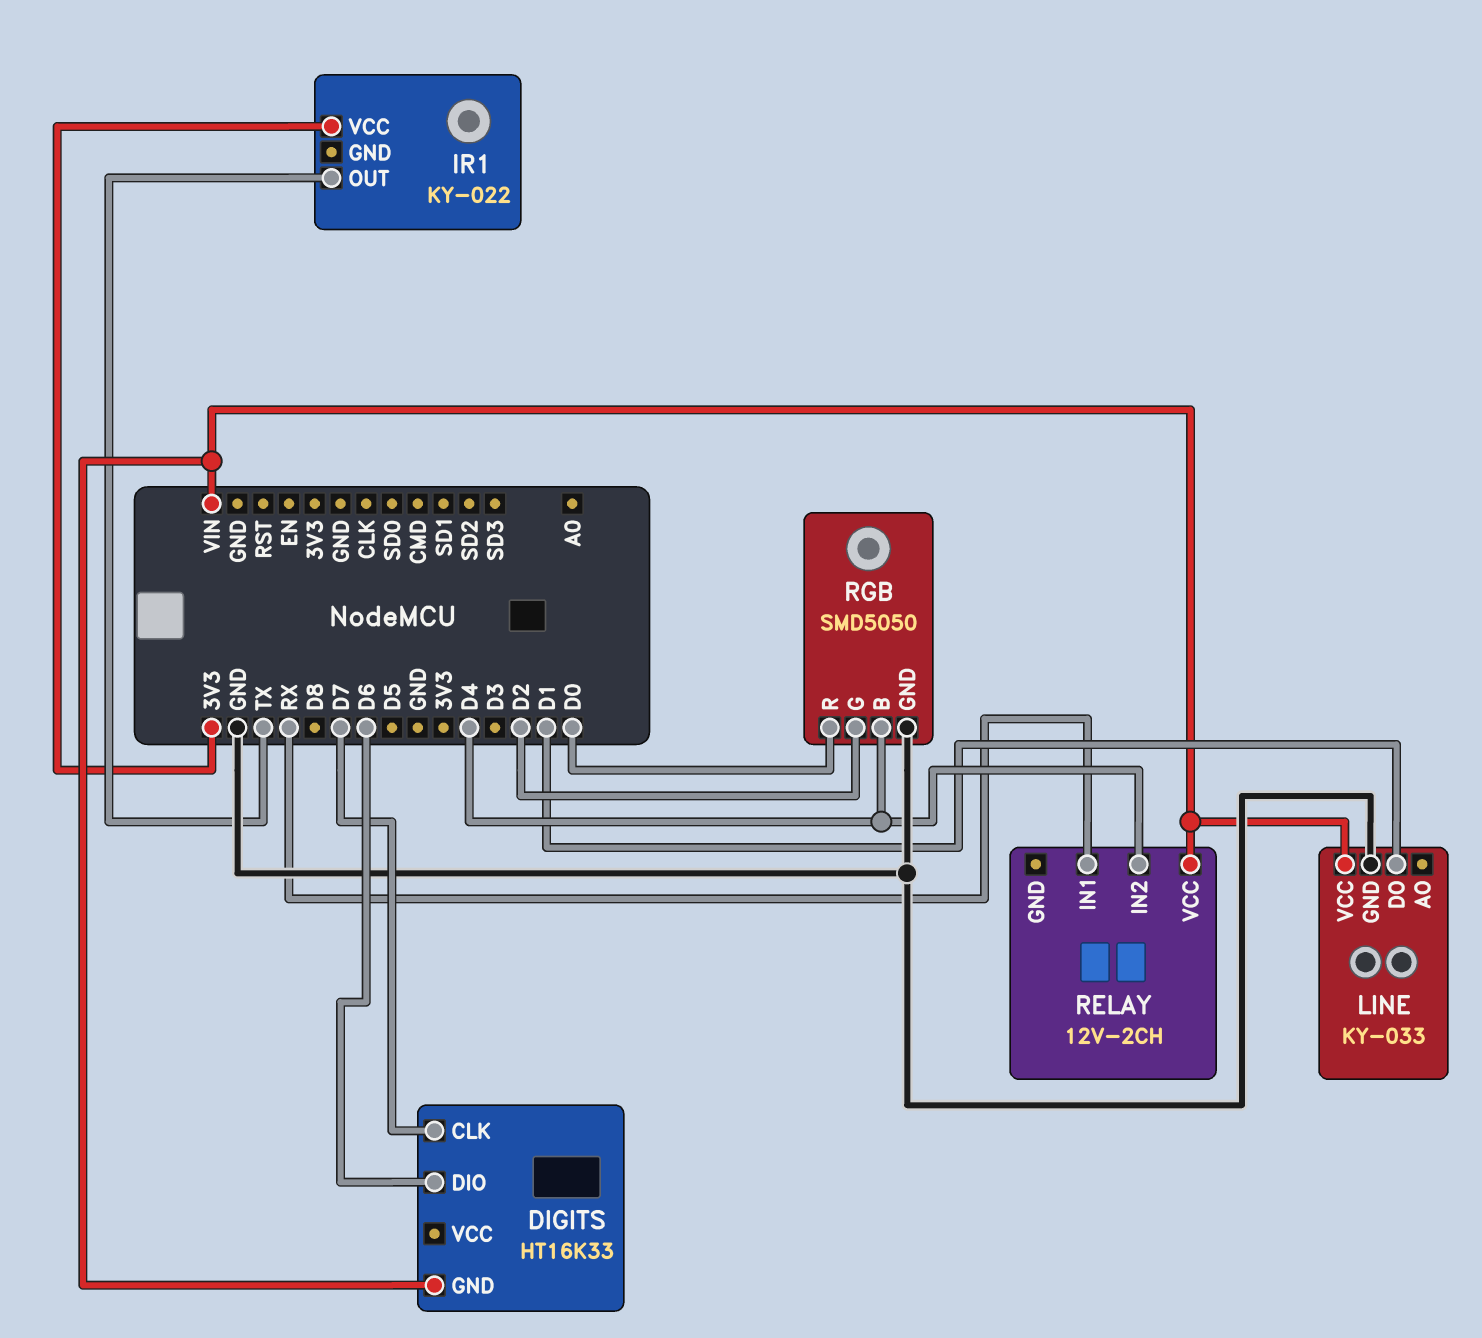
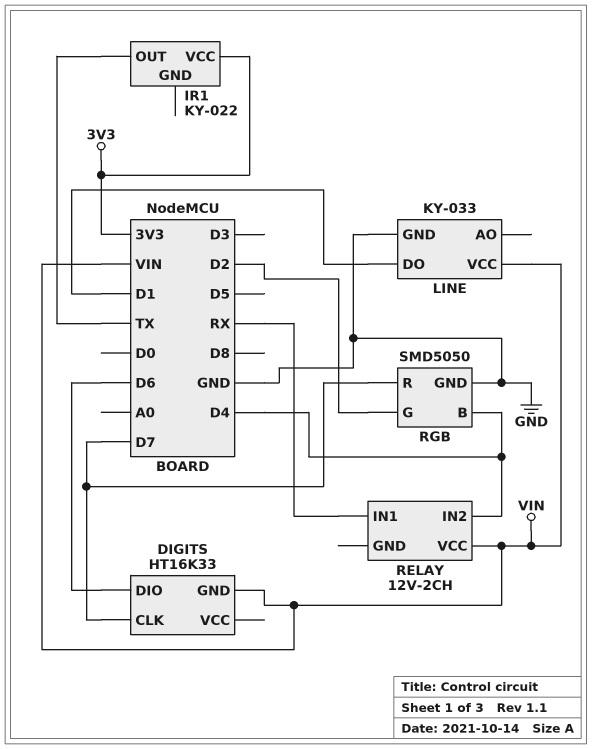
RGB pin R: D0 -> D7

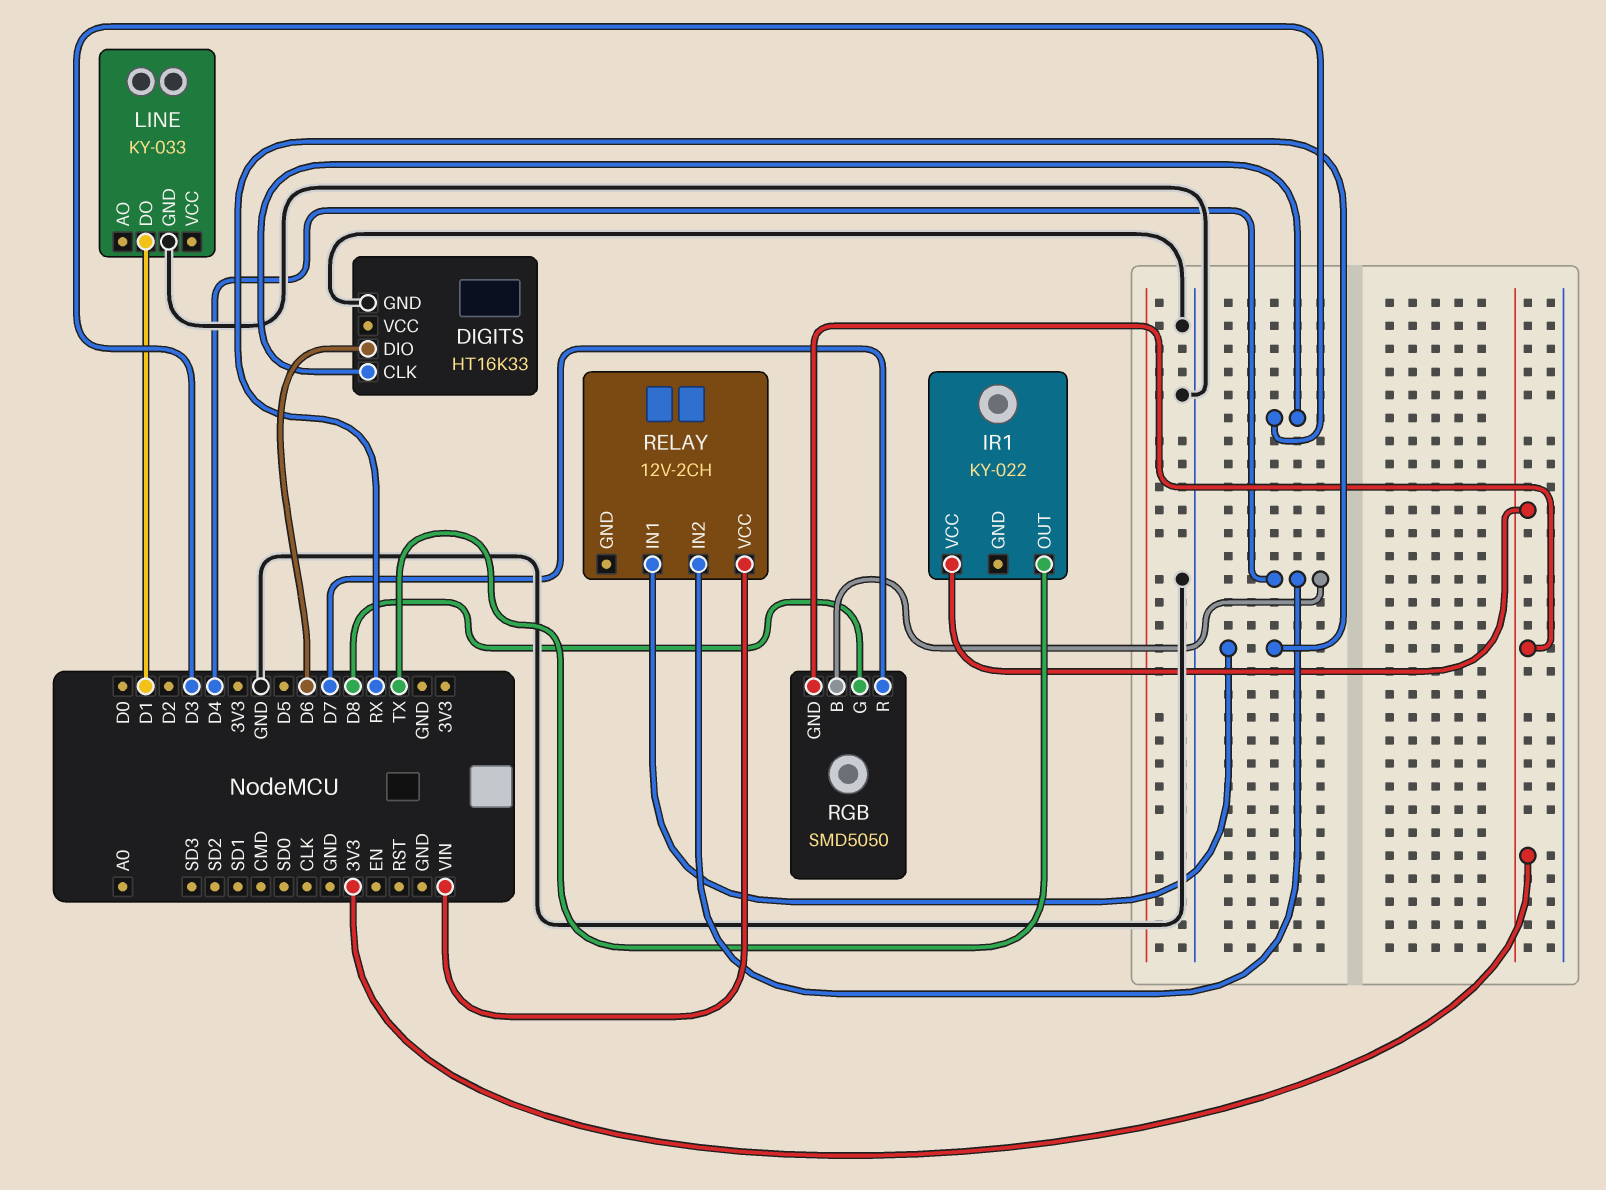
DIGITS pin CLK: D7 -> D3
DIGITS pin GND: VIN -> GND
LINE pin VCC: VIN -> none
RGB pin G: D2 -> D8
RGB pin GND: GND -> 3V3

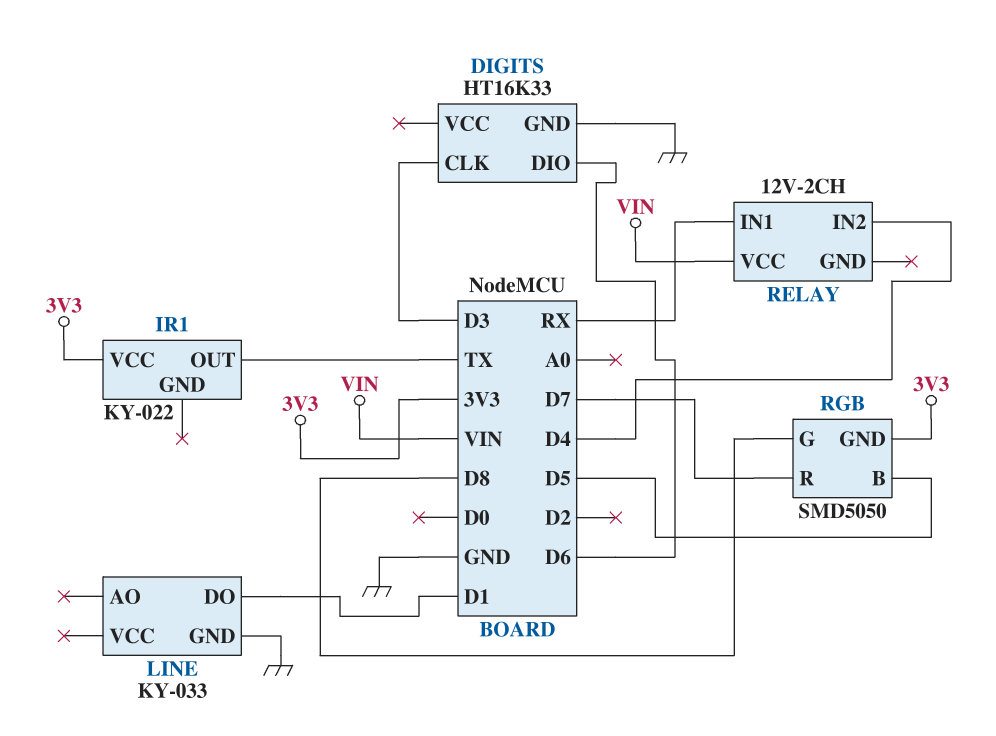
RGB pin B: D4 -> D5

